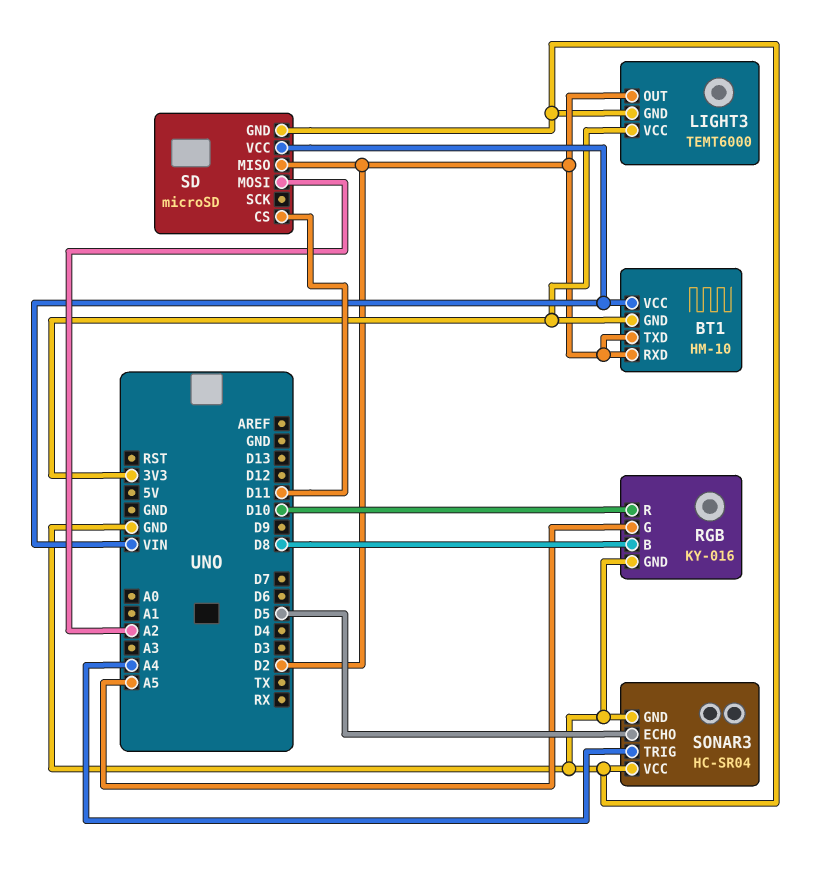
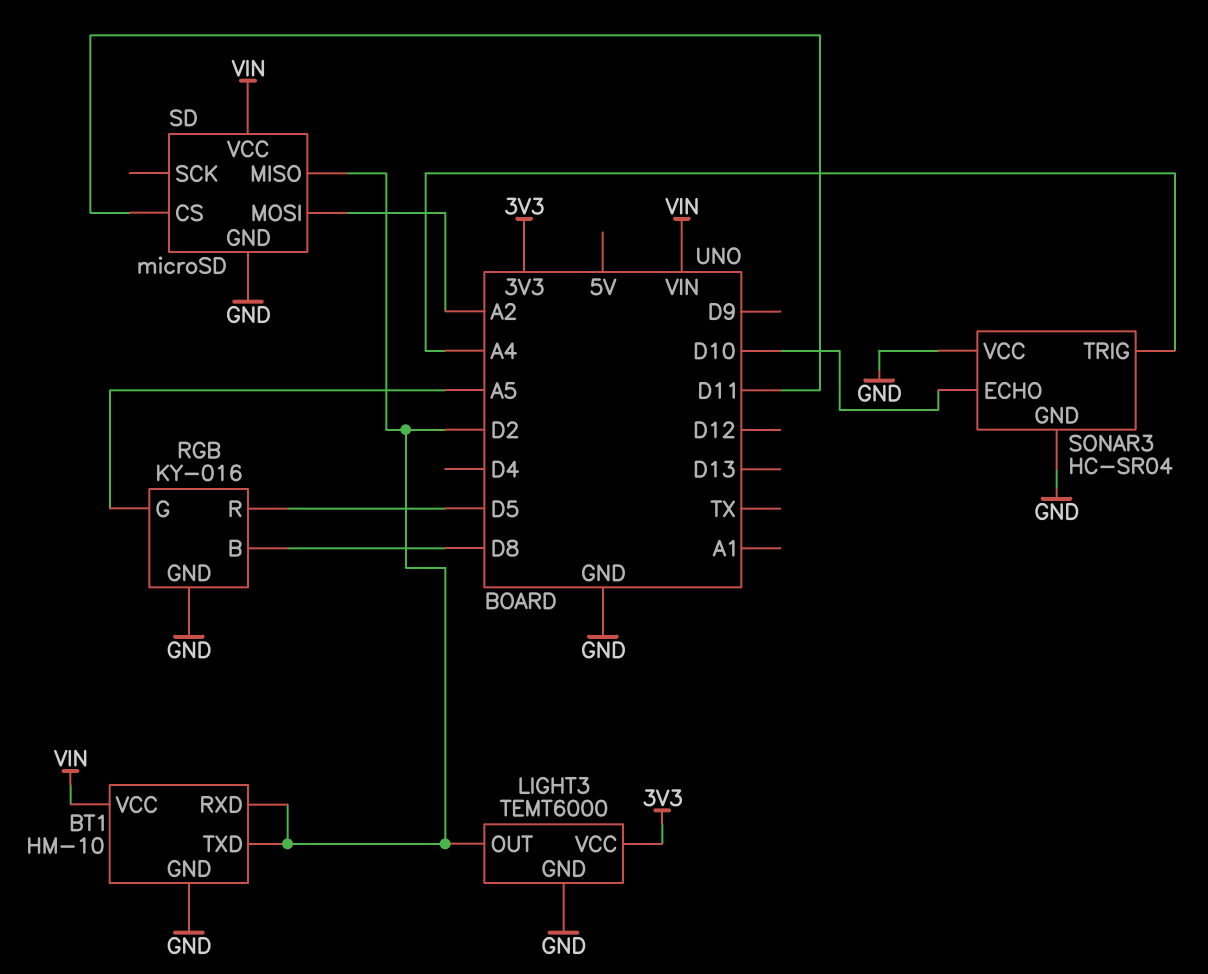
BT1 pin GND: 3V3 -> GND
RGB pin R: D10 -> D5
SONAR3 pin ECHO: D5 -> D10

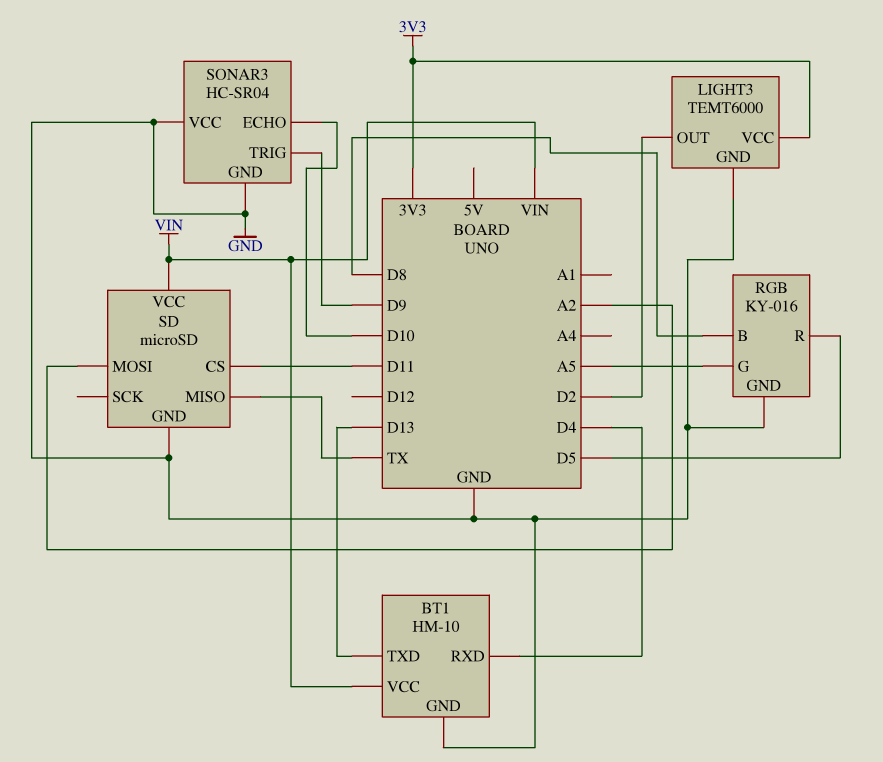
BT1 pin RXD: D2 -> D4
BT1 pin TXD: D2 -> D13
SD pin MISO: D2 -> TX
SONAR3 pin TRIG: A4 -> D9

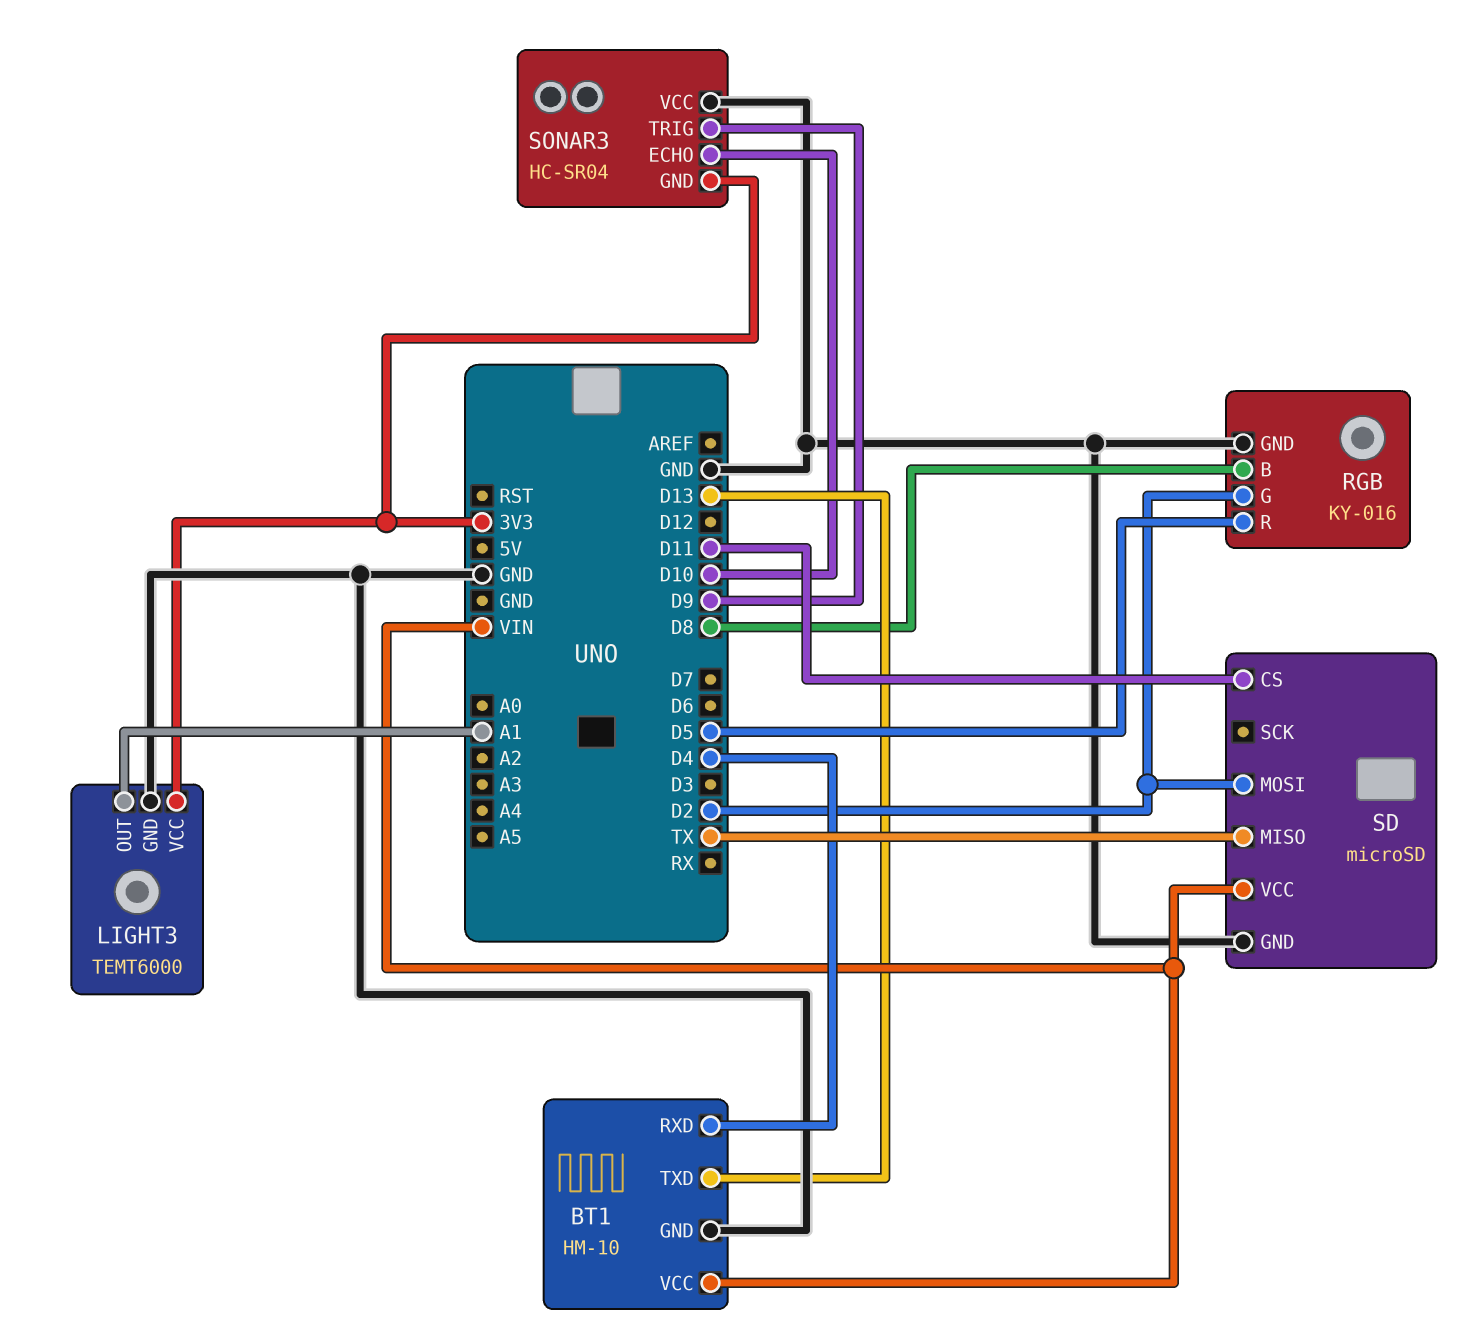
LIGHT3 pin OUT: D2 -> A1
RGB pin G: A5 -> D2
SD pin MOSI: A2 -> D2
SONAR3 pin GND: GND -> 3V3

